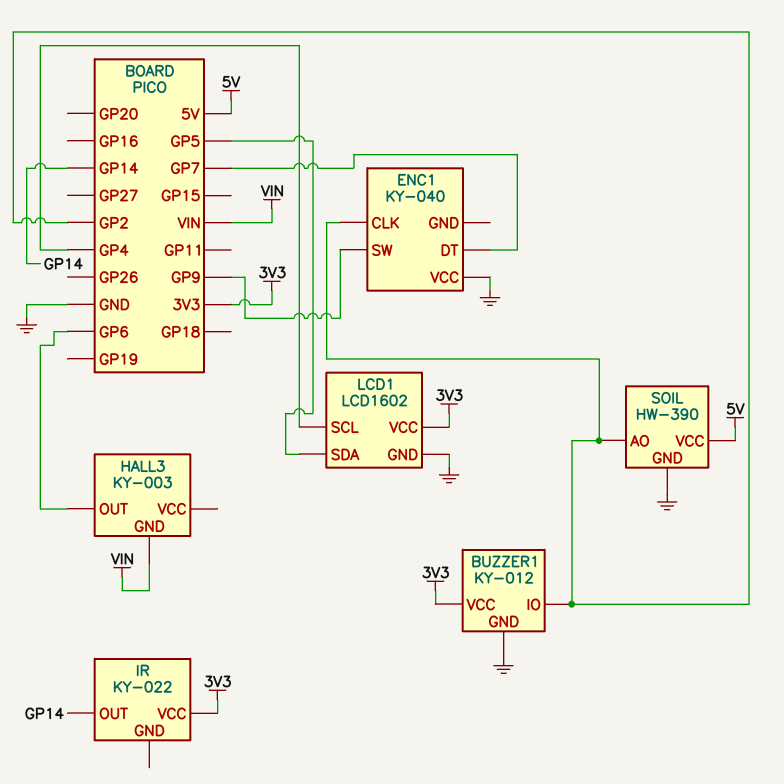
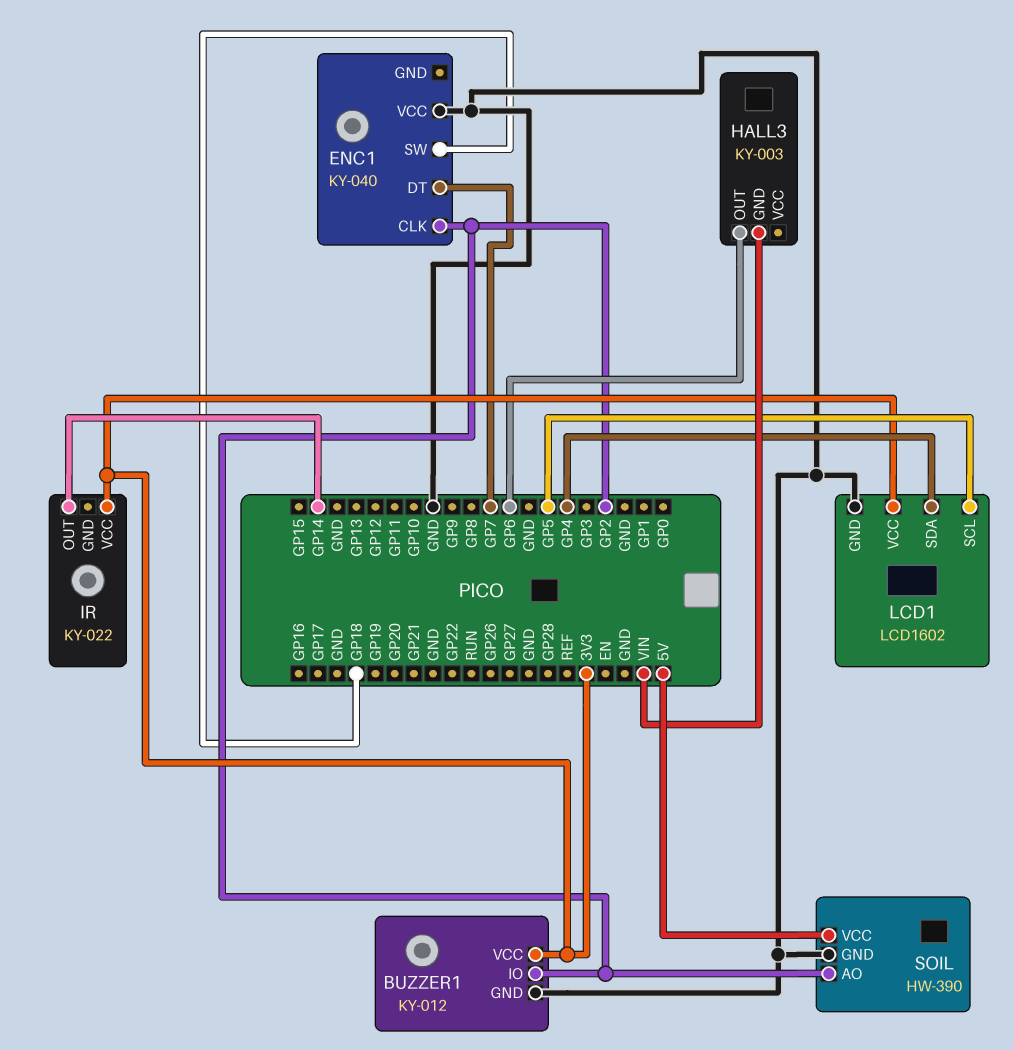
ENC1 pin SW: GP9 -> GP18
LCD1 pin SCL: GP4 -> GP5
LCD1 pin SDA: GP5 -> GP4

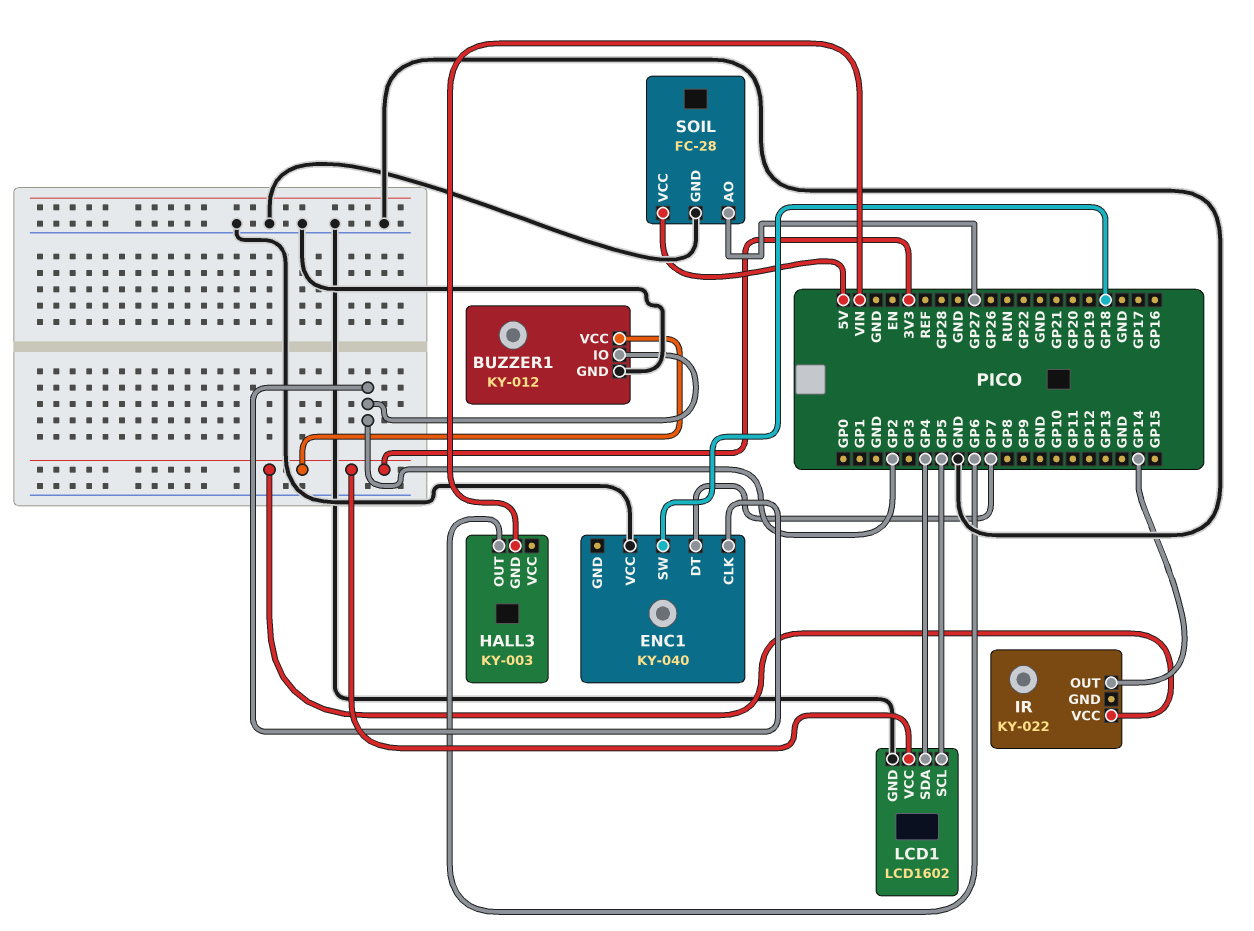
SOIL: HW-390 -> FC-28
SOIL pin AO: GP2 -> GP27

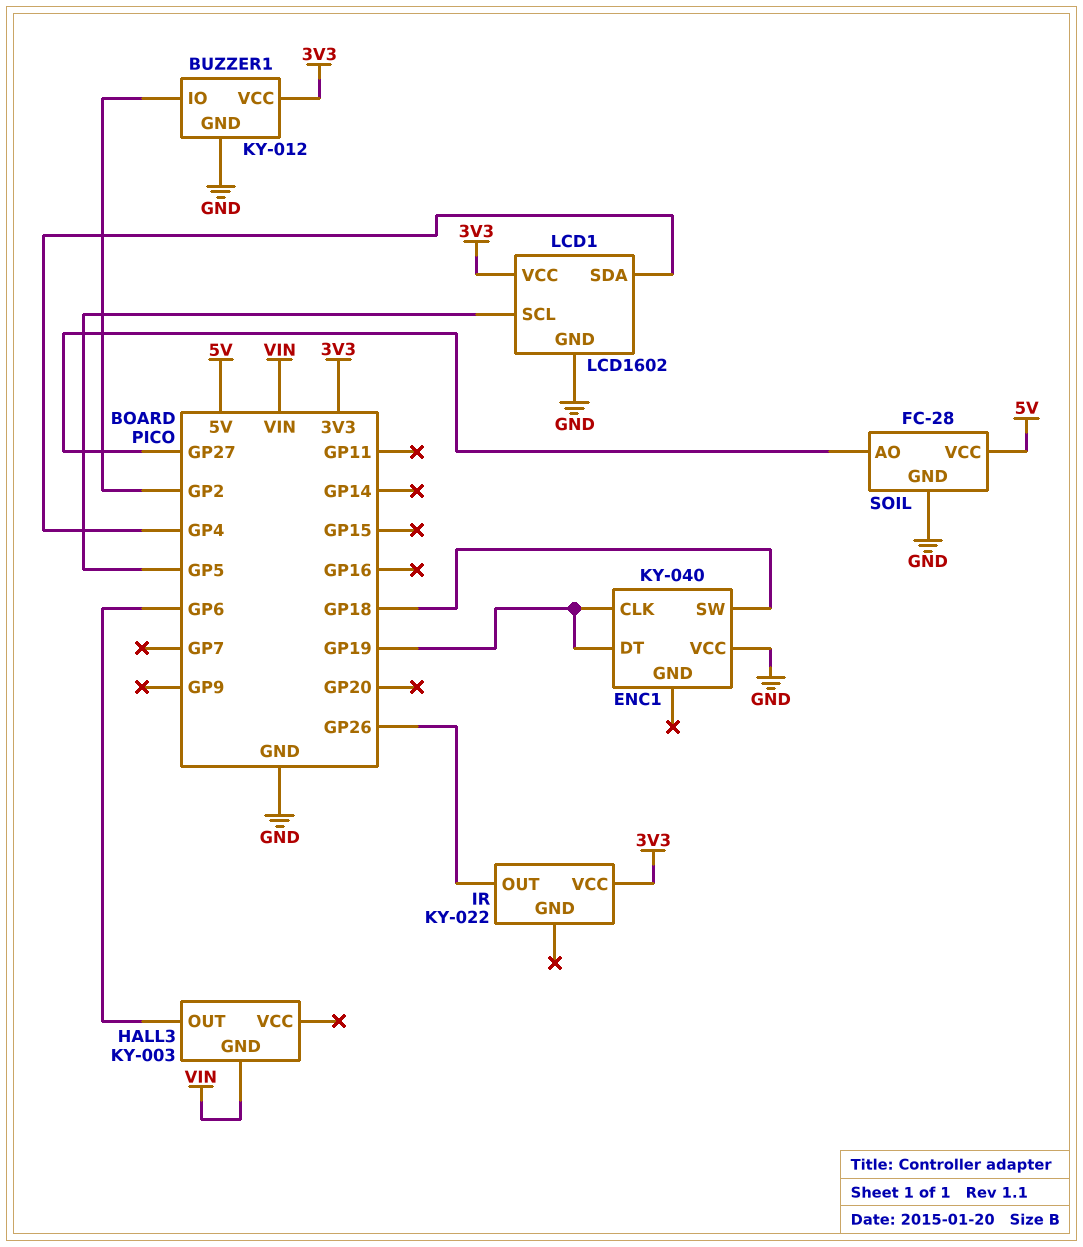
ENC1 pin CLK: GP2 -> GP19
ENC1 pin DT: GP7 -> GP19
IR pin OUT: GP14 -> GP26

